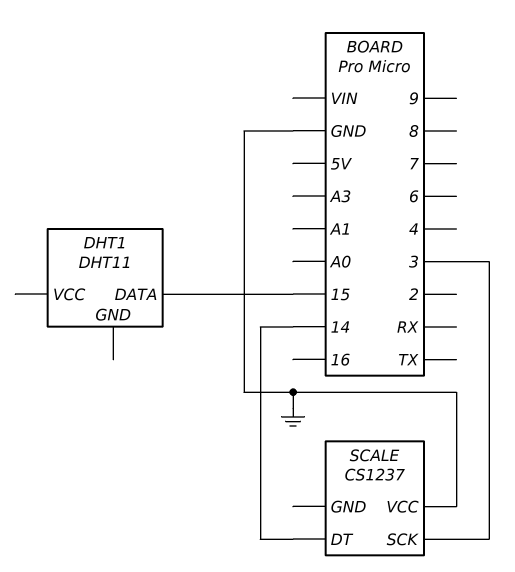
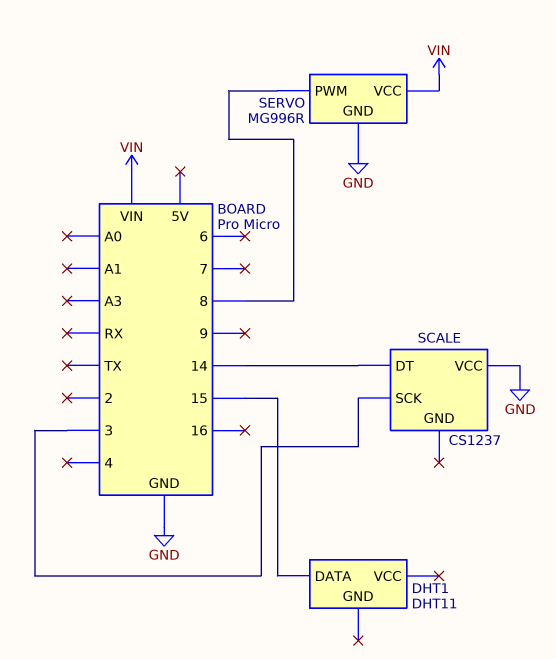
SERVO: none -> MG996R
SERVO pin GND: none -> GND
SERVO pin PWM: none -> 8
SERVO pin VCC: none -> VIN

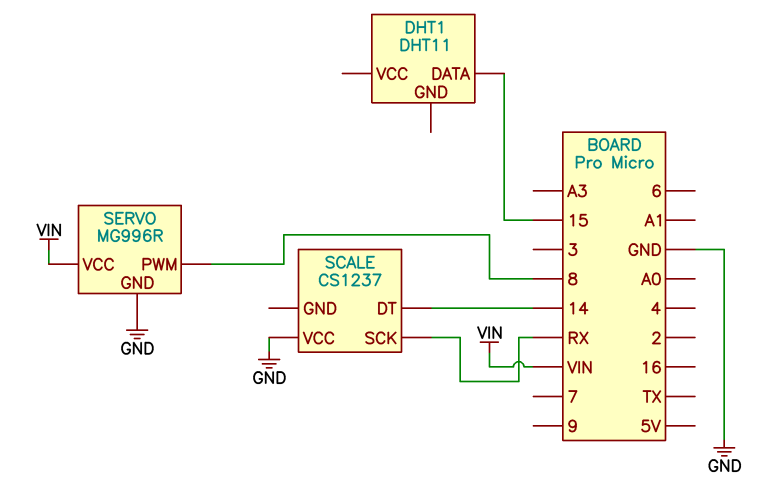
SCALE pin SCK: 3 -> RX

